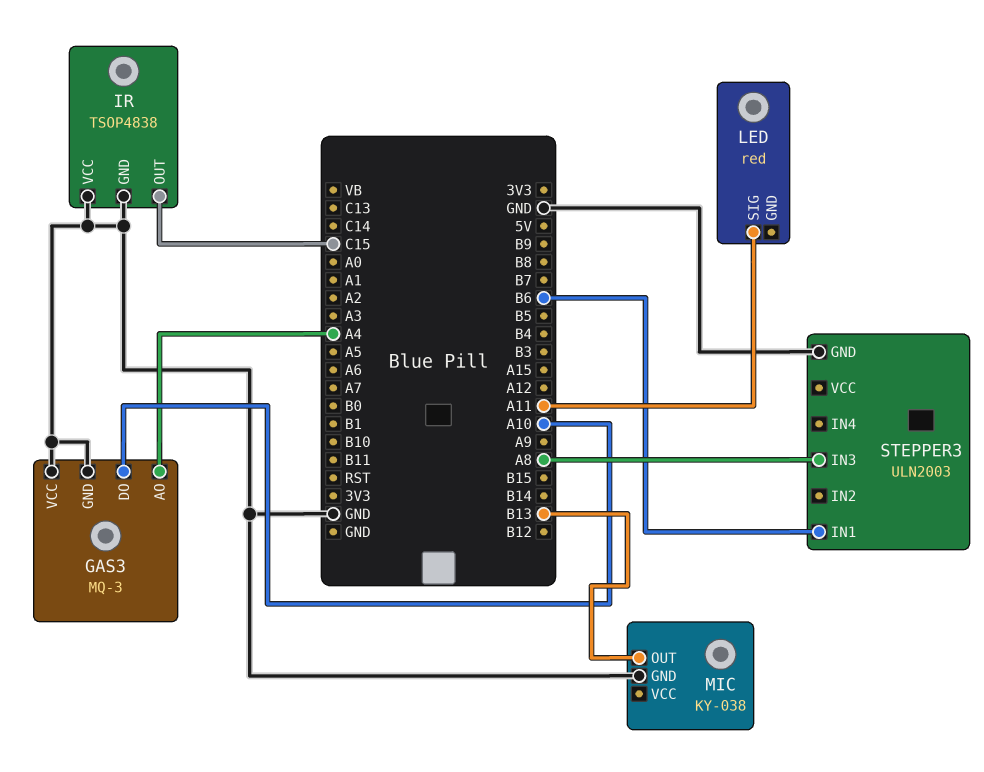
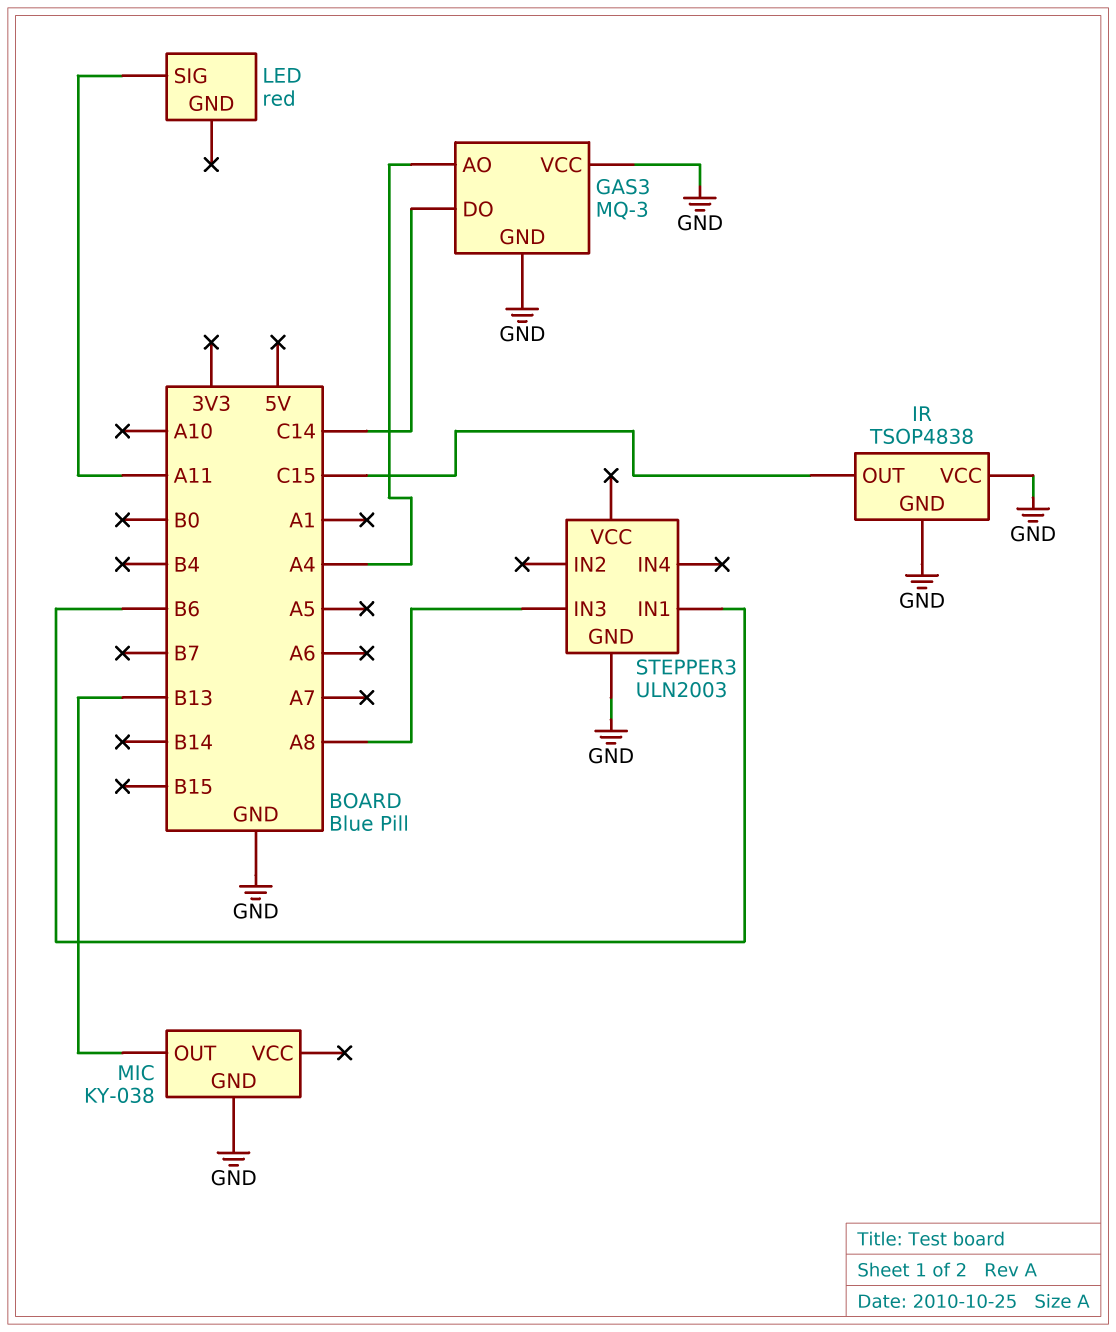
GAS3 pin DO: A10 -> C14

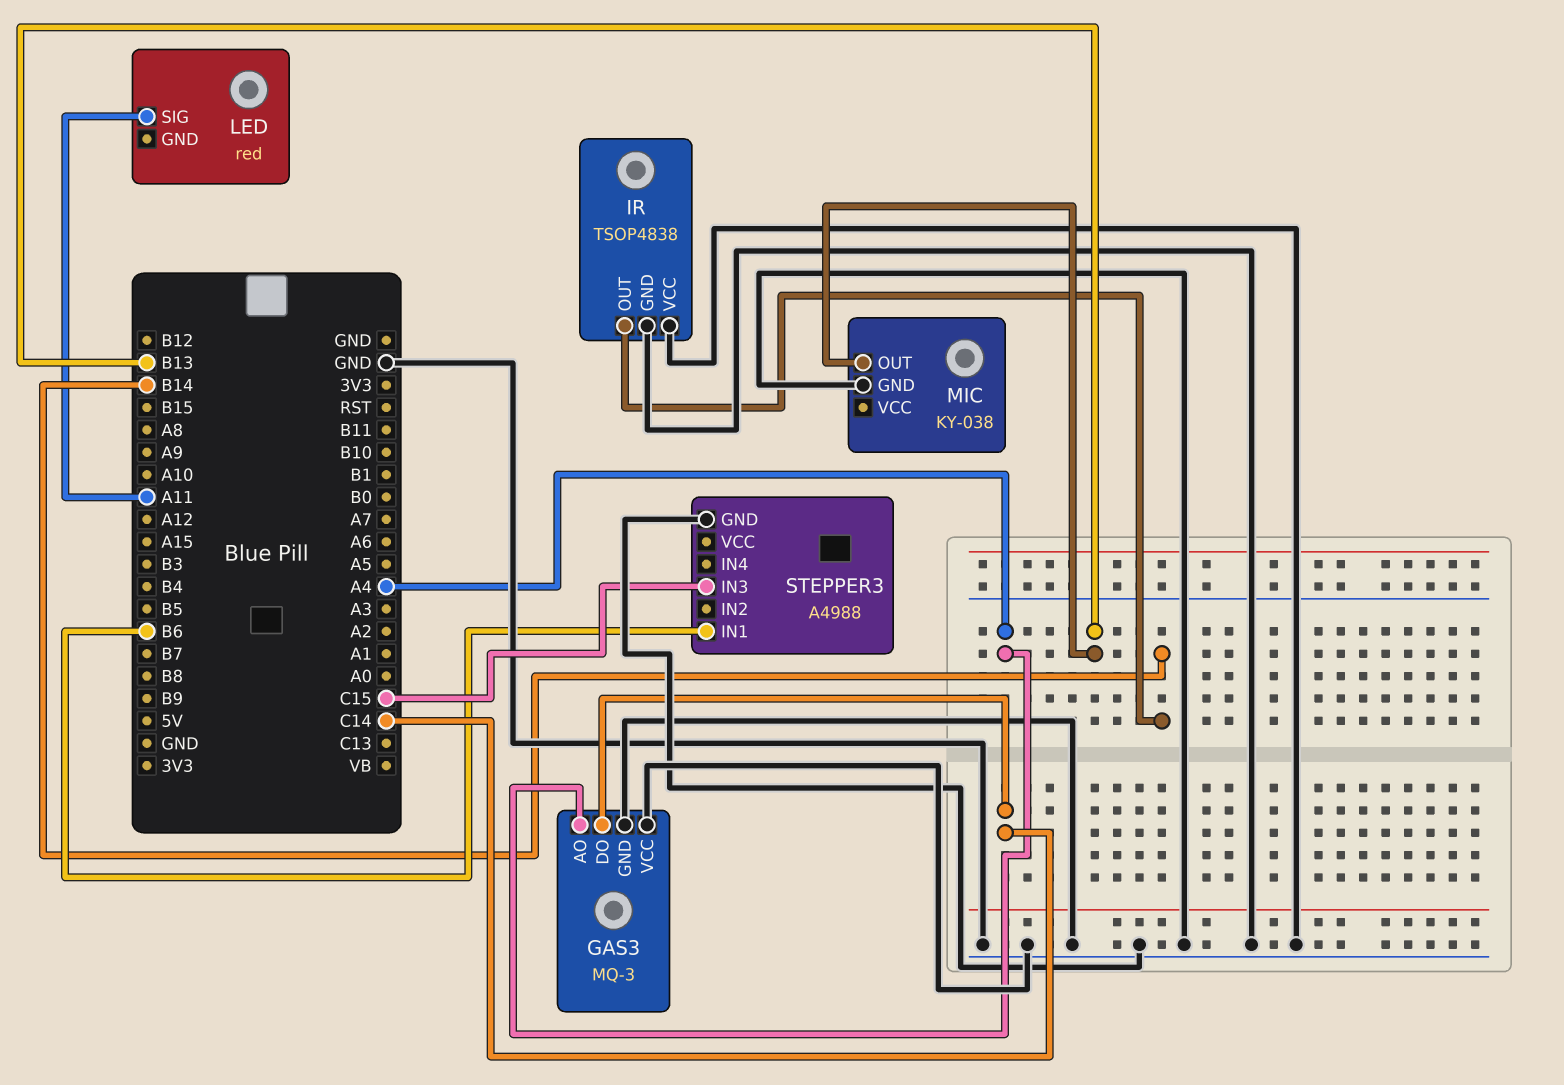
IR pin OUT: C15 -> B14
STEPPER3: ULN2003 -> A4988
STEPPER3 pin IN3: A8 -> C15

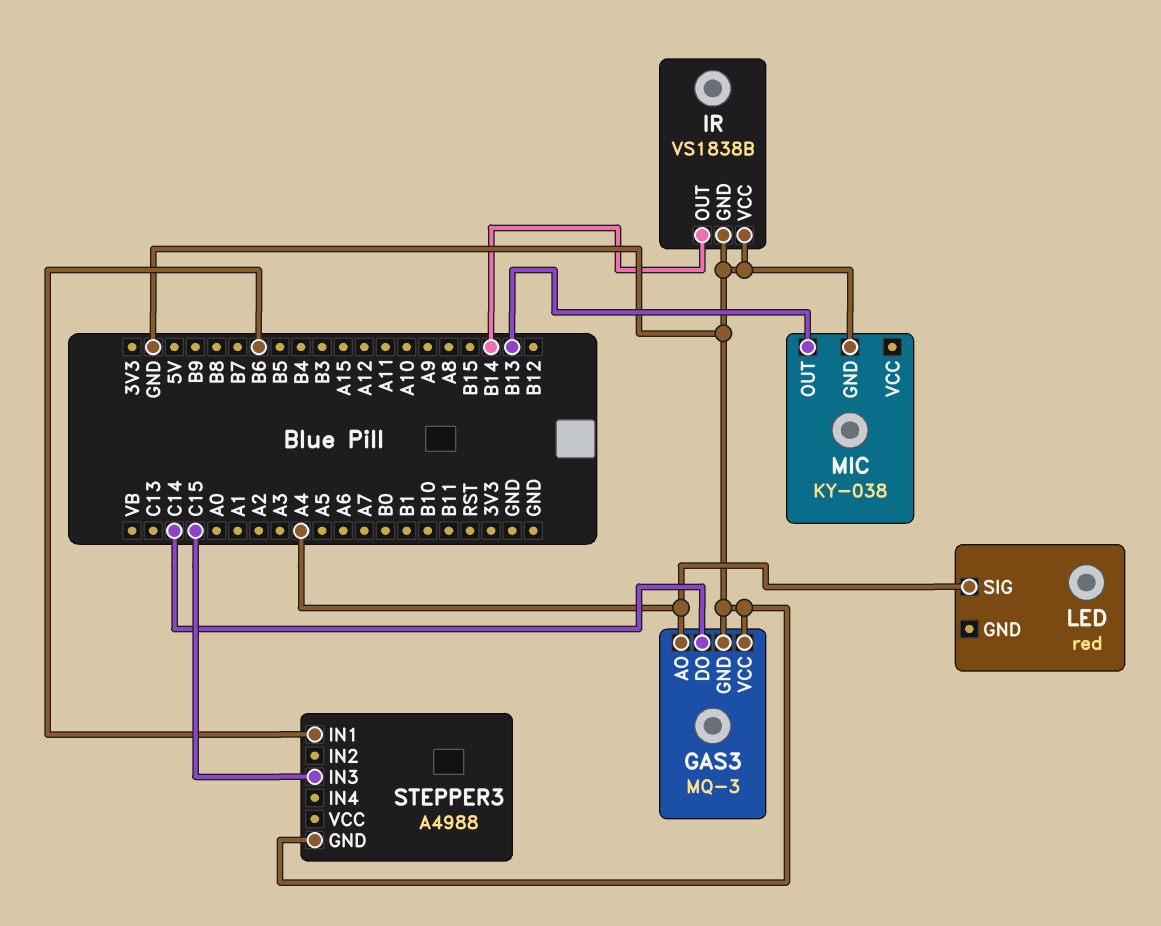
IR: TSOP4838 -> VS1838B
LED pin SIG: A11 -> A4

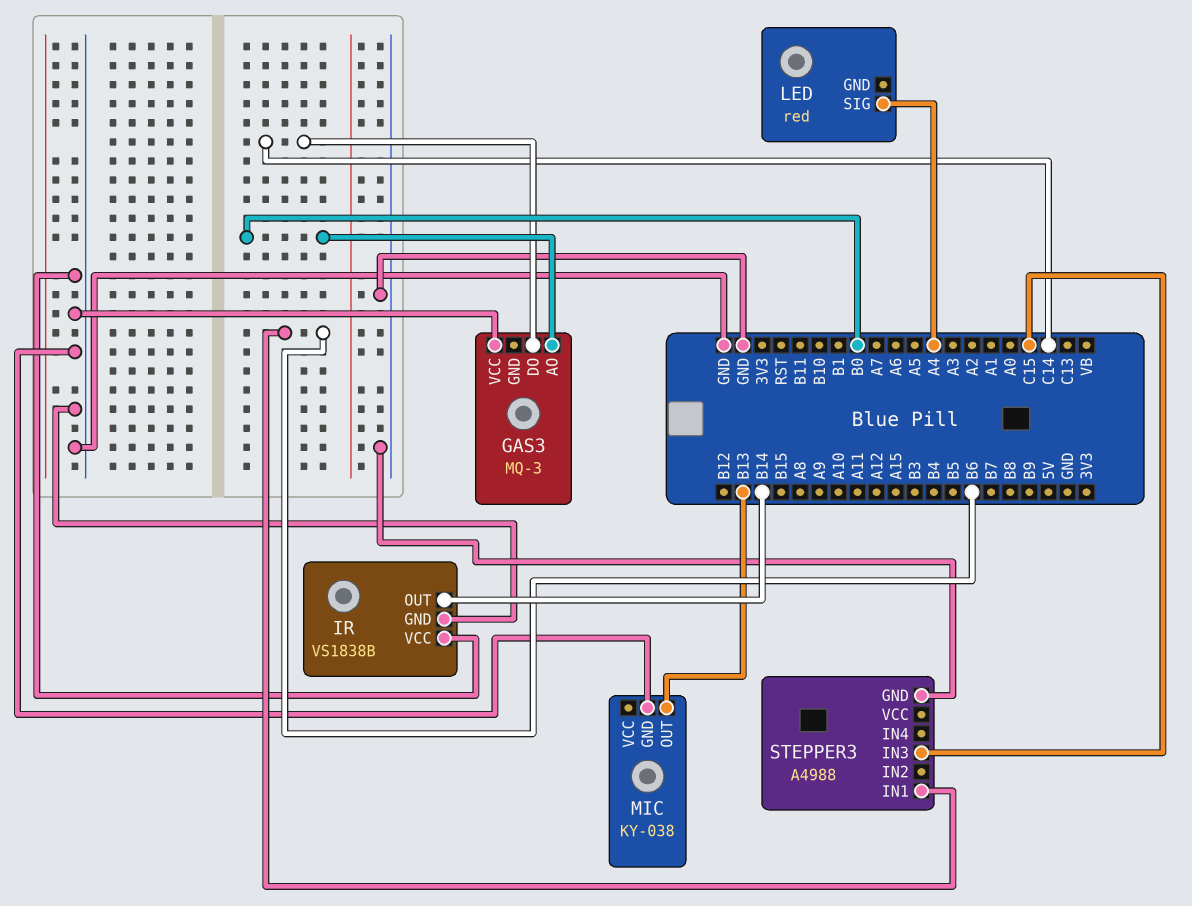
GAS3 pin AO: A4 -> B0
GAS3 pin GND: GND -> none

